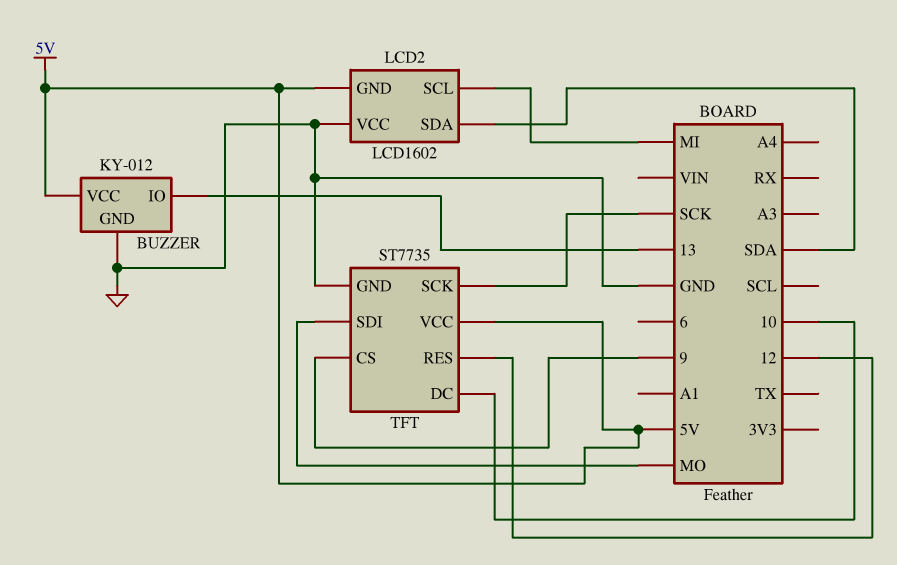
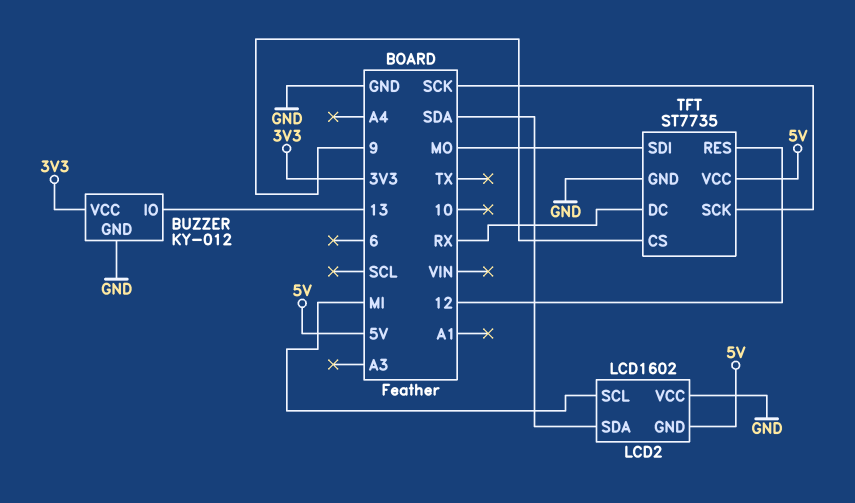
BUZZER pin VCC: 5V -> 3V3
TFT pin DC: 10 -> RX

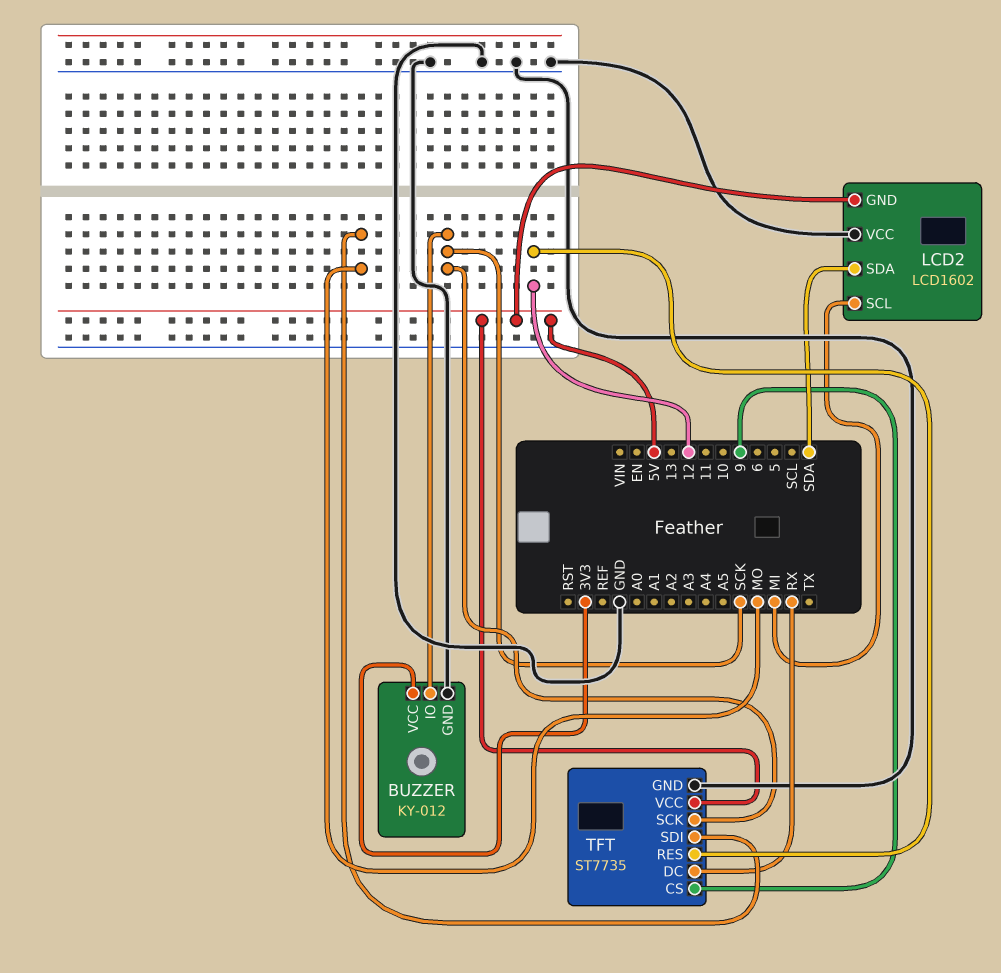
BUZZER pin IO: 13 -> SCK

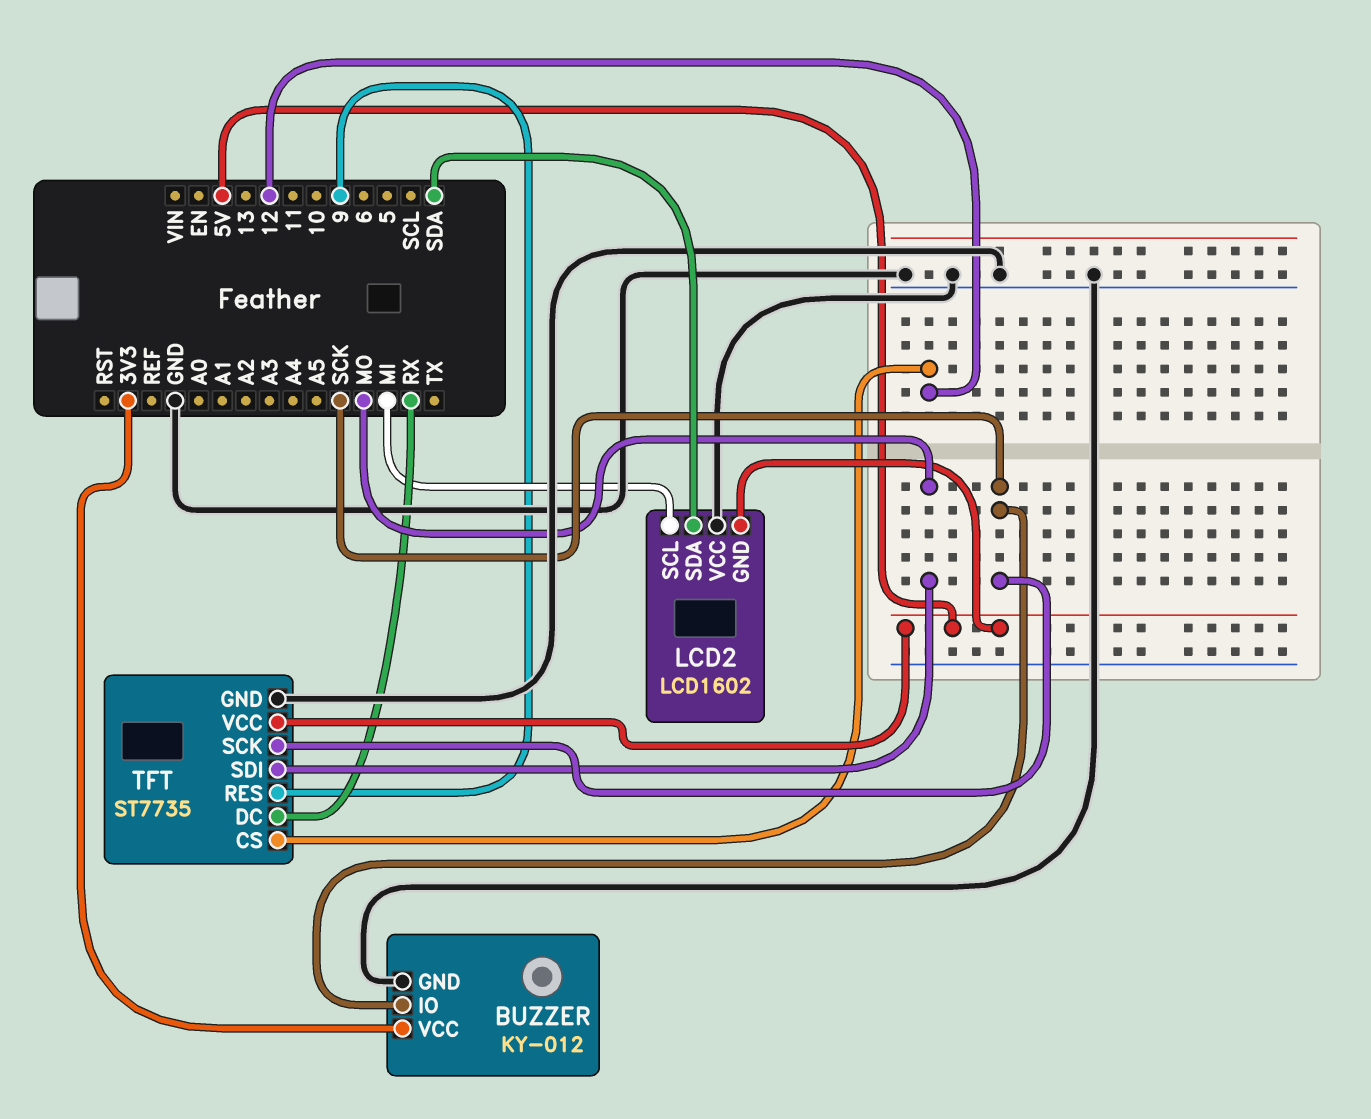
TFT pin CS: 9 -> 12
TFT pin RES: 12 -> 9

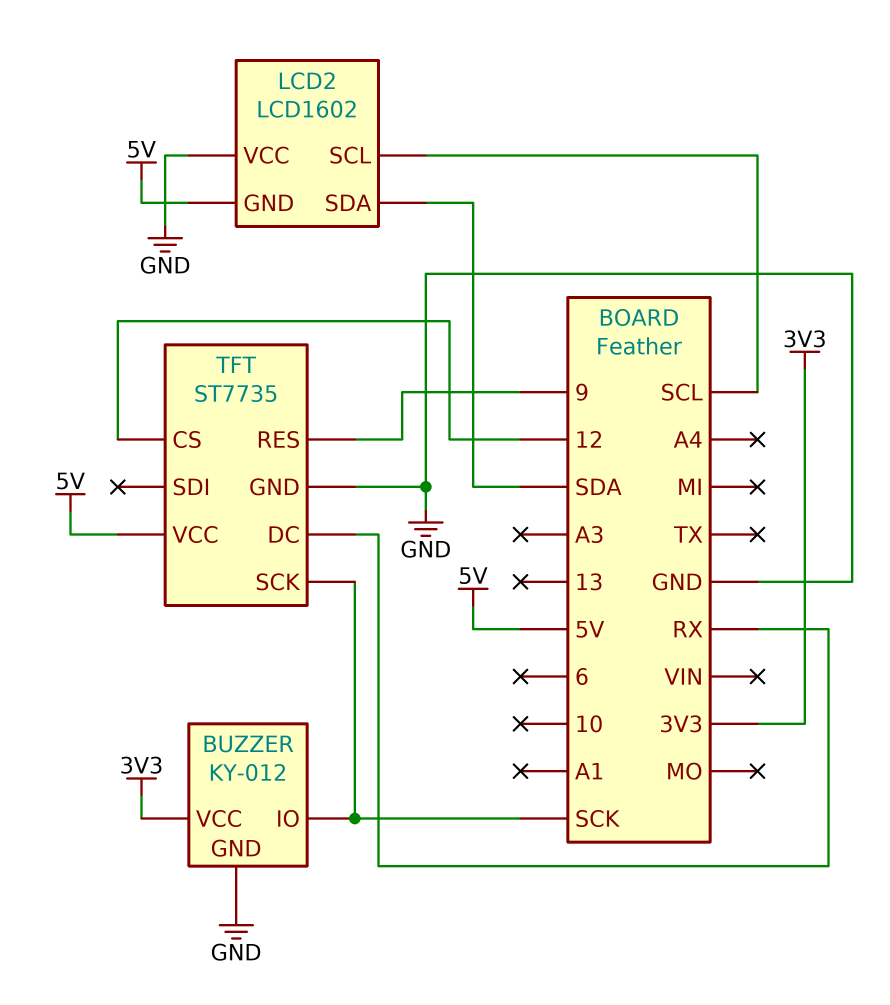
LCD2 pin SCL: MI -> SCL
TFT pin SDI: MO -> none

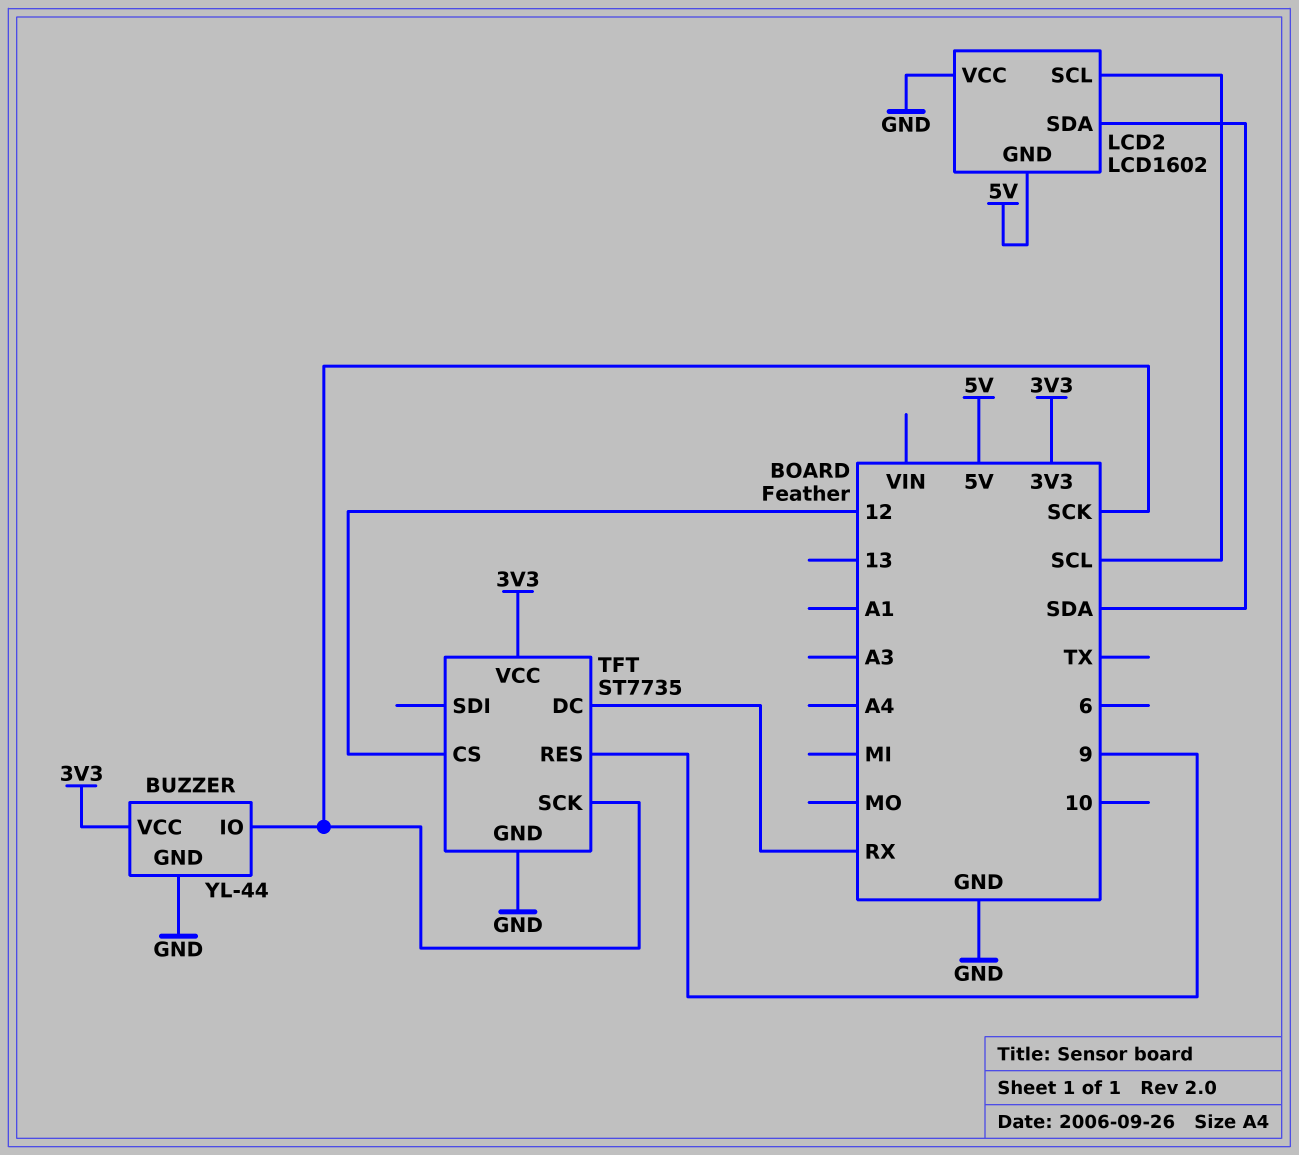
BUZZER: KY-012 -> YL-44
TFT pin VCC: 5V -> 3V3

